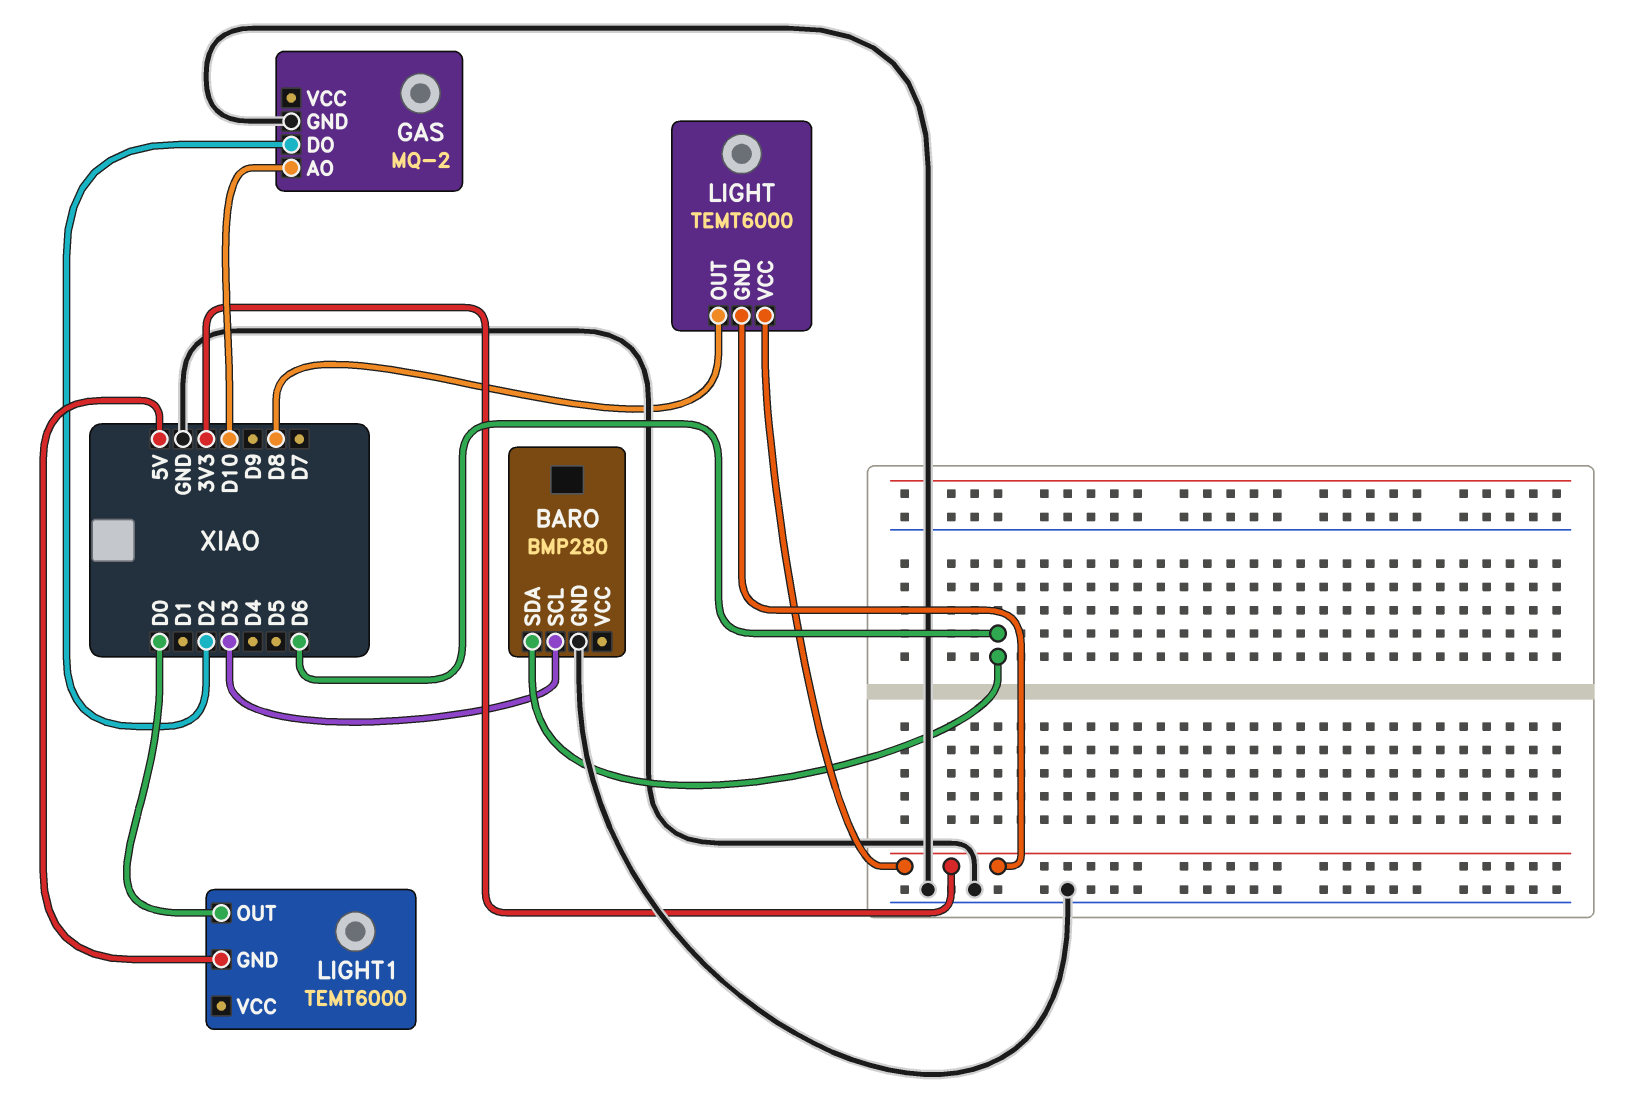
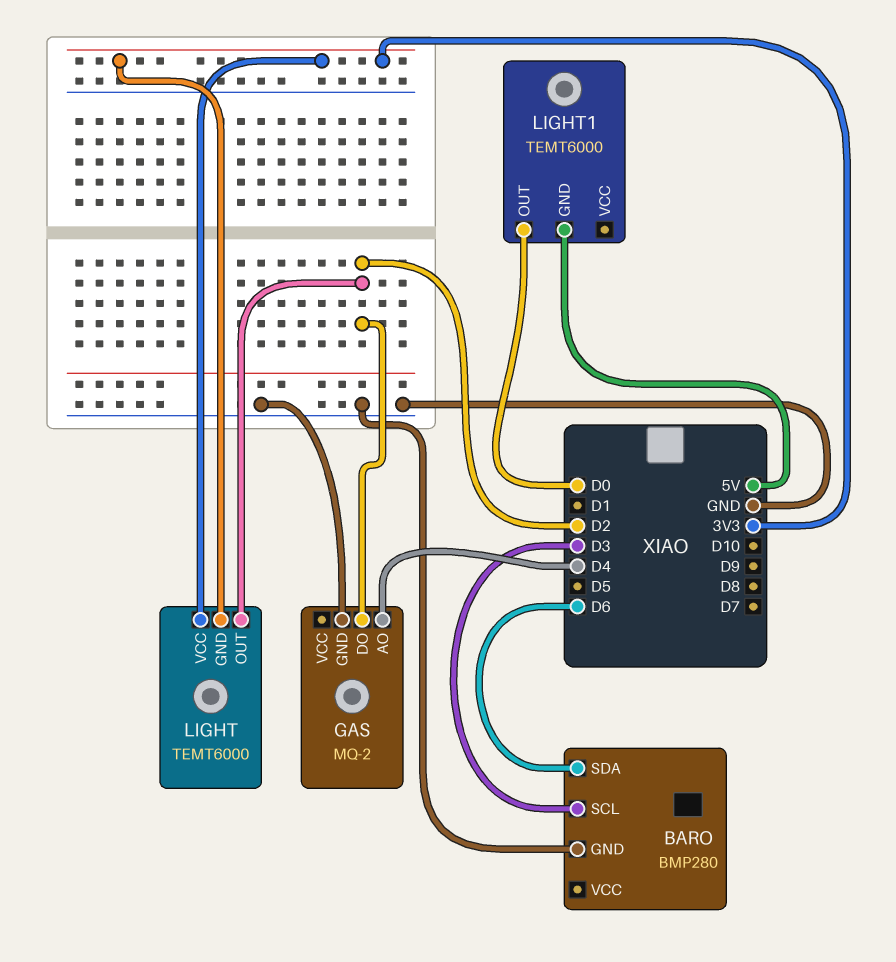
GAS pin AO: D10 -> D4
LIGHT pin OUT: D8 -> D2

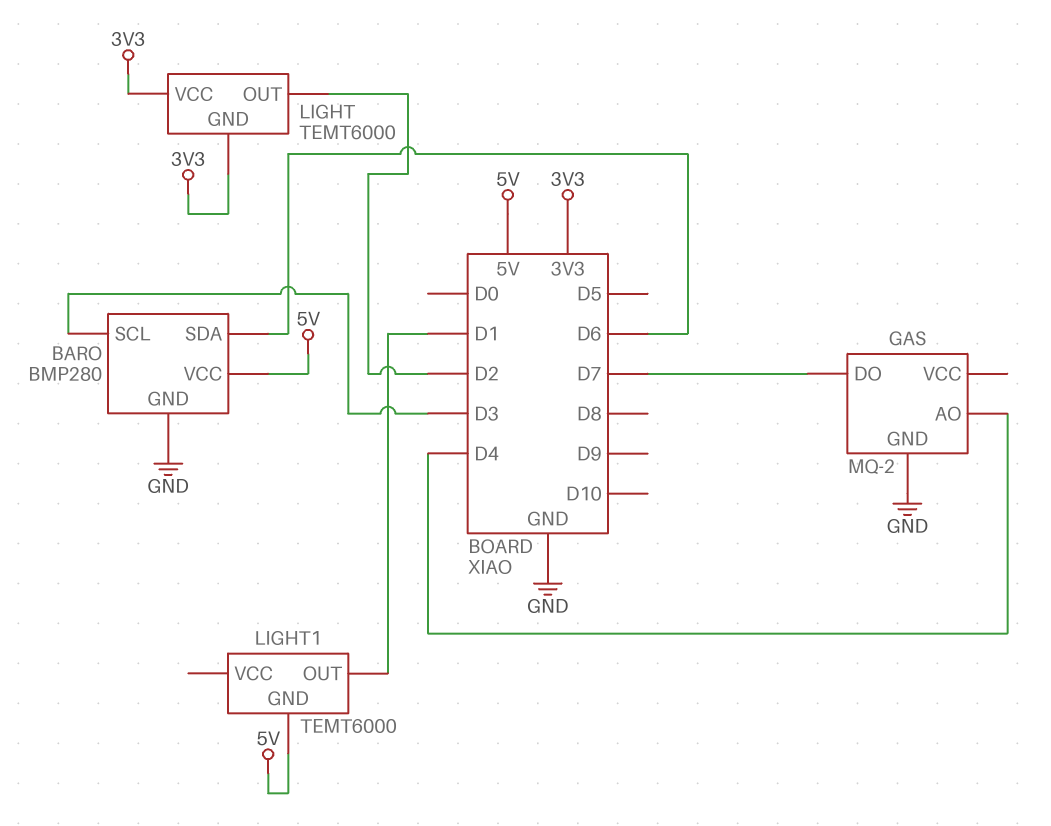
BARO pin VCC: none -> 5V
GAS pin DO: D2 -> D7
LIGHT1 pin OUT: D0 -> D1

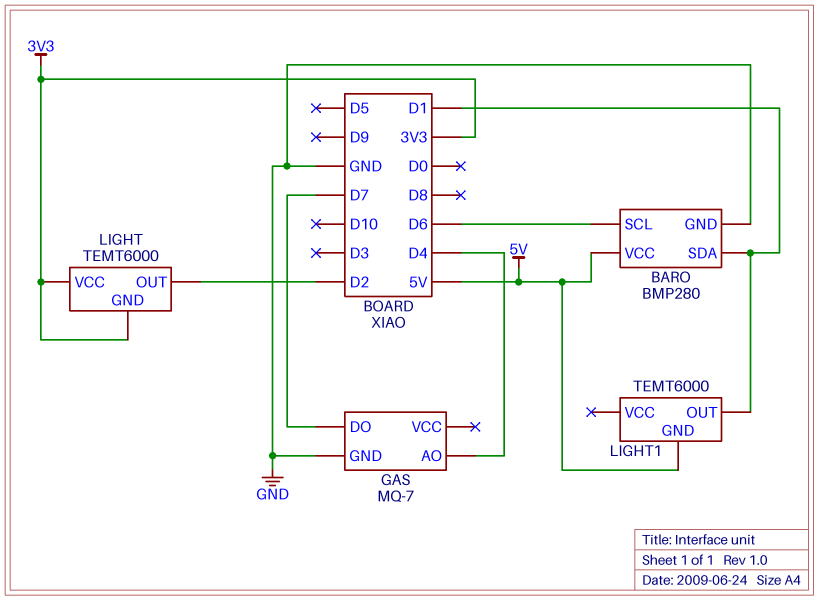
BARO pin SCL: D3 -> D6
BARO pin SDA: D6 -> D1
GAS: MQ-2 -> MQ-7

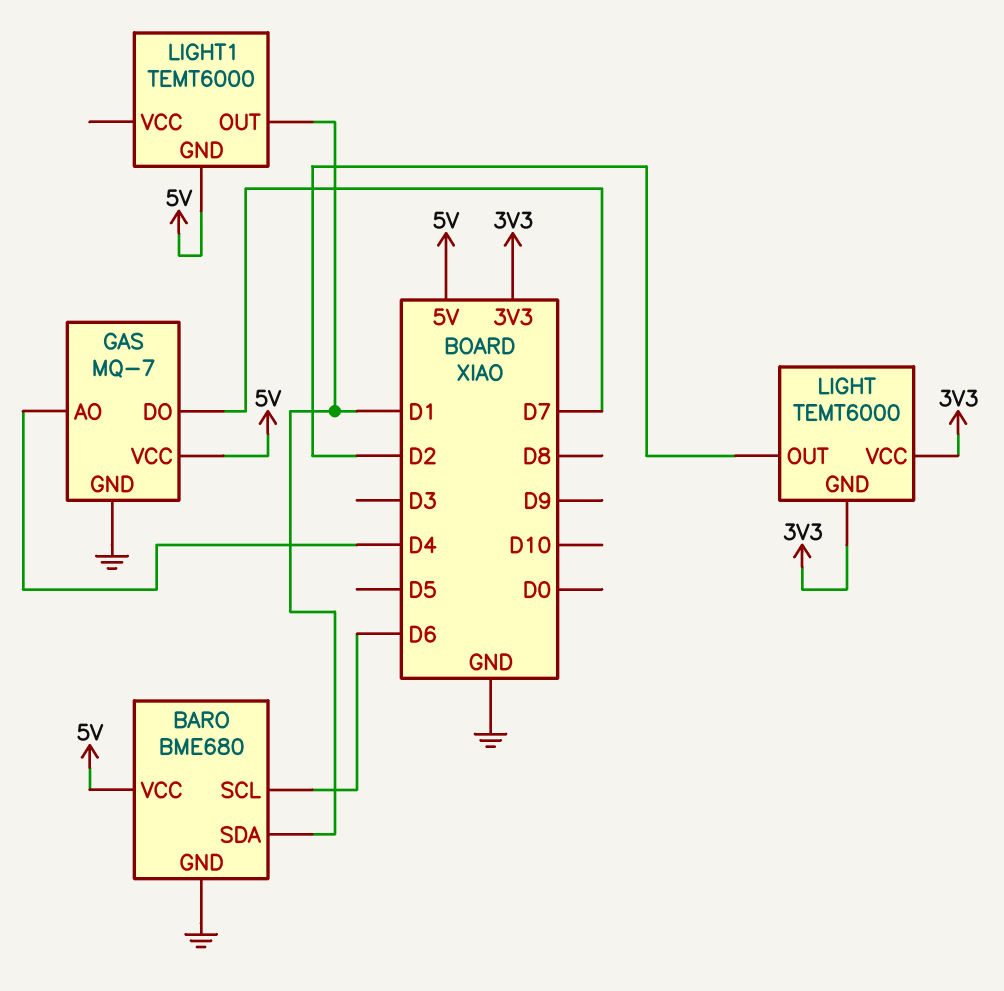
BARO: BMP280 -> BME680
GAS pin VCC: none -> 5V

